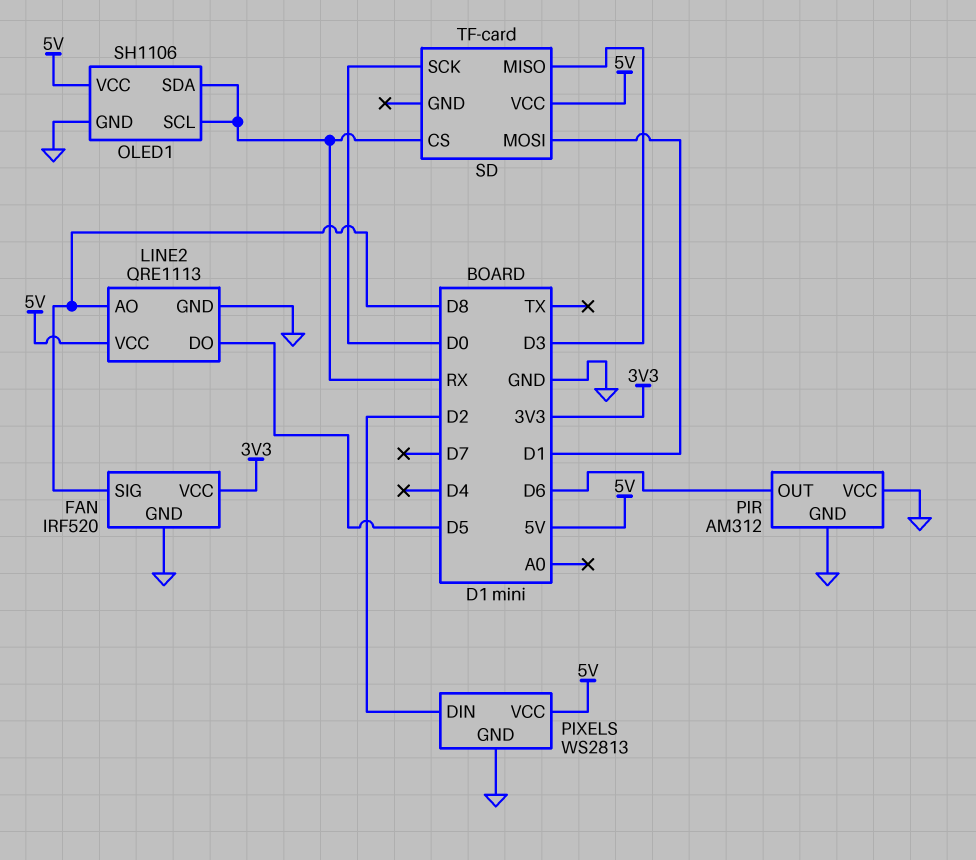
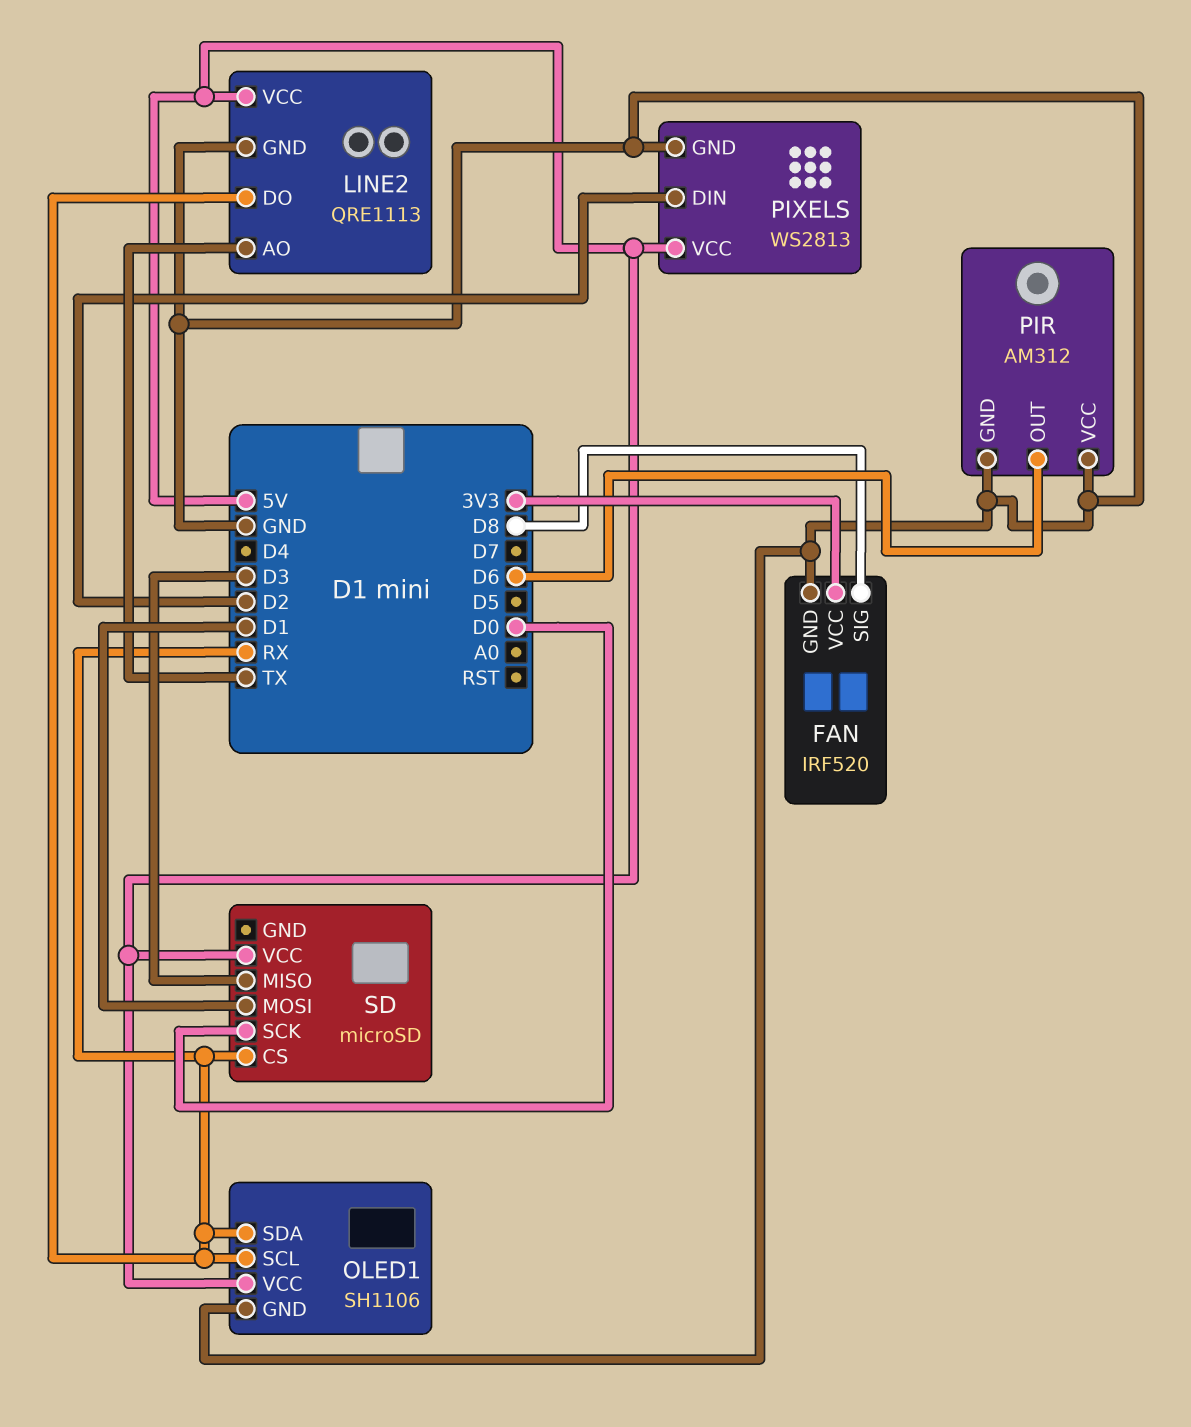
LINE2 pin AO: D8 -> TX
LINE2 pin DO: D5 -> RX
SD: TF-card -> microSD

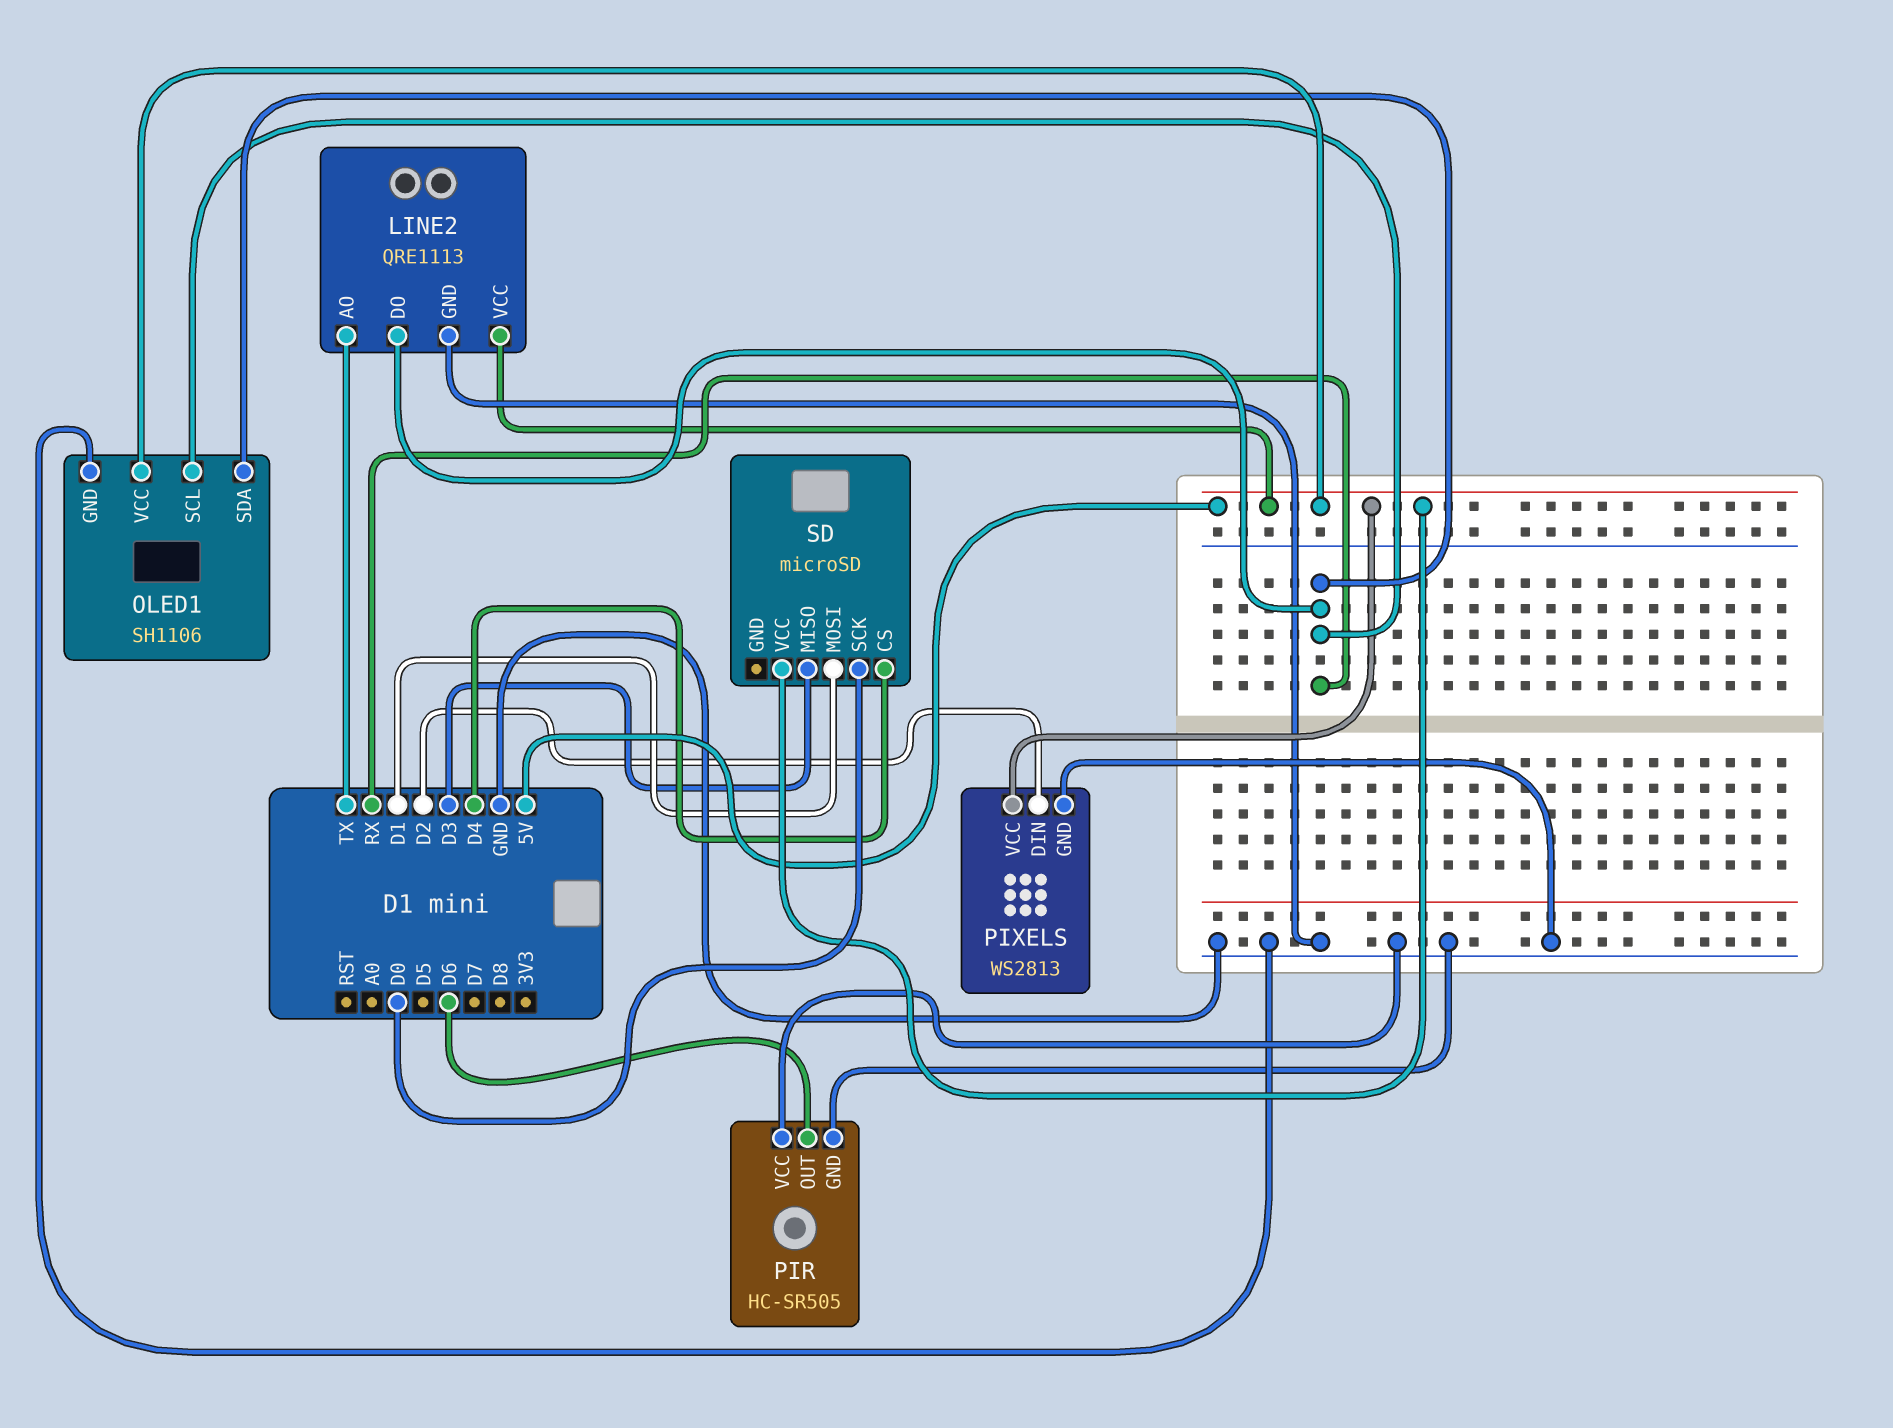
FAN: IRF520 -> none
FAN pin GND: GND -> none
FAN pin SIG: D8 -> none
FAN pin VCC: 3V3 -> none
PIR: AM312 -> HC-SR505
SD pin CS: RX -> D4

